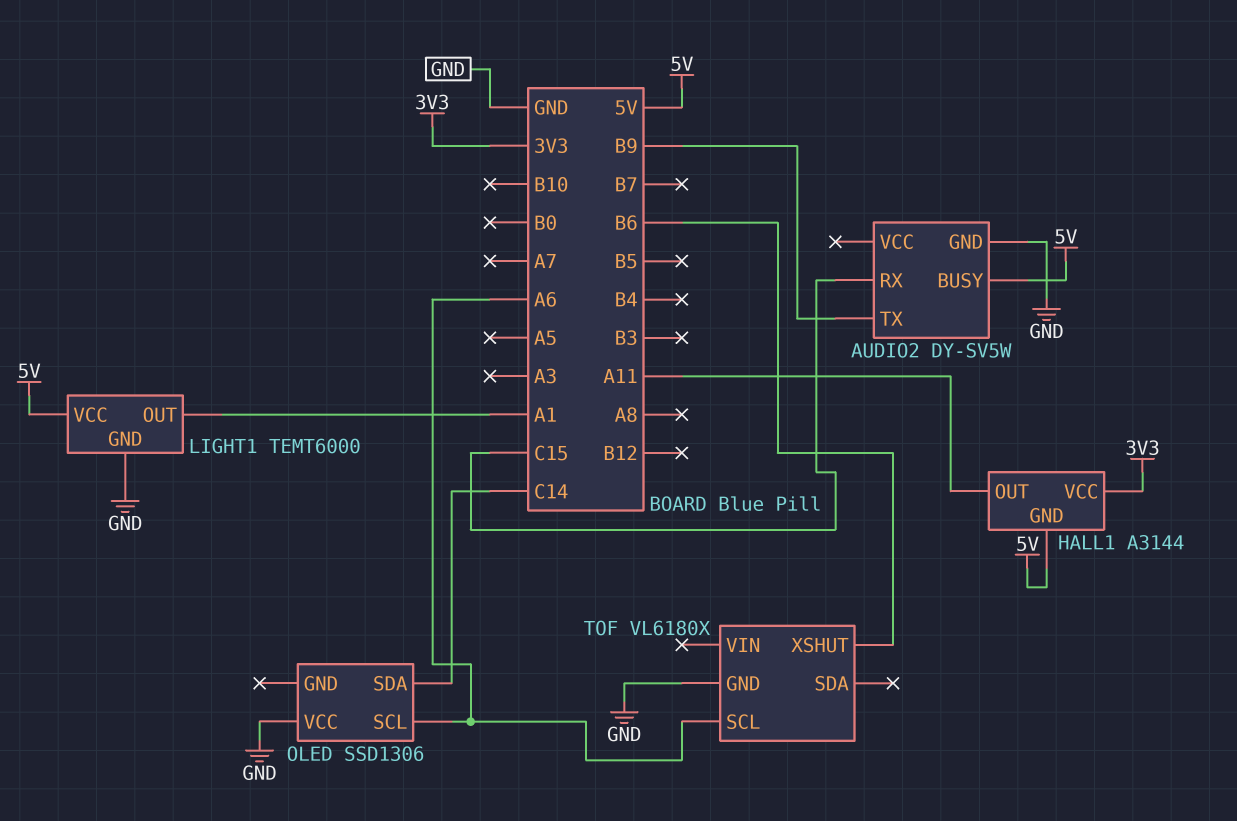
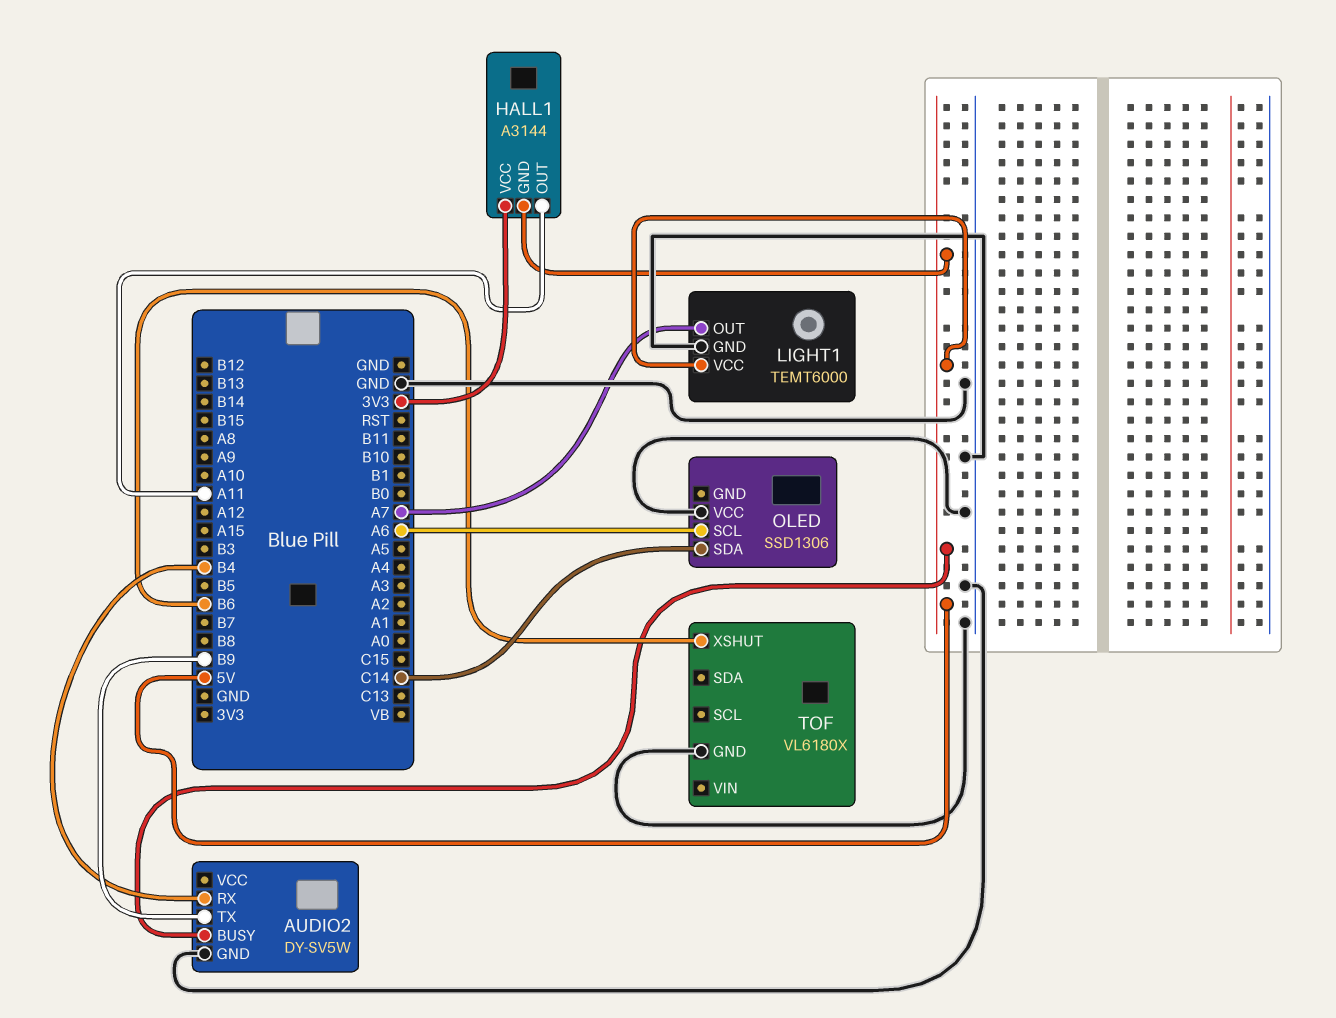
AUDIO2 pin RX: C15 -> B4
LIGHT1 pin OUT: A1 -> A7
TOF pin SCL: A6 -> none

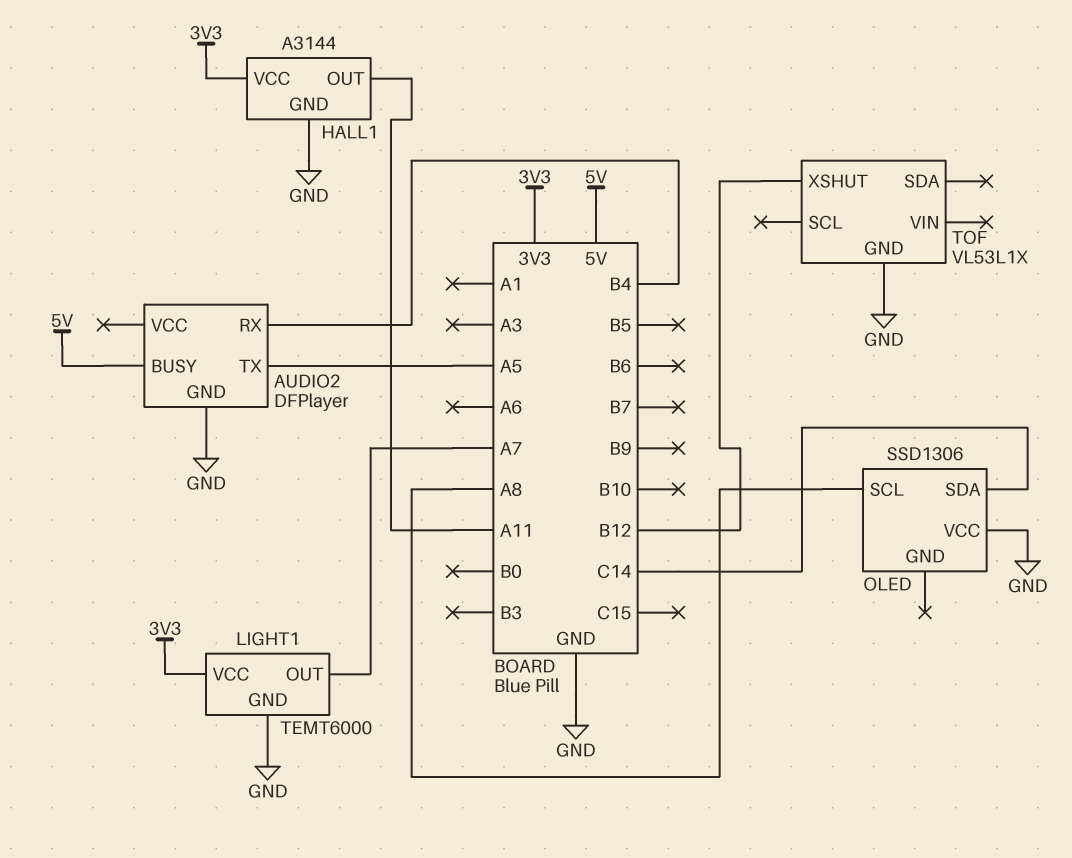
AUDIO2: DY-SV5W -> DFPlayer
AUDIO2 pin TX: B9 -> A5
HALL1 pin GND: 5V -> GND
LIGHT1 pin VCC: 5V -> 3V3
OLED pin SCL: A6 -> A8
TOF: VL6180X -> VL53L1X
TOF pin XSHUT: B6 -> B12

